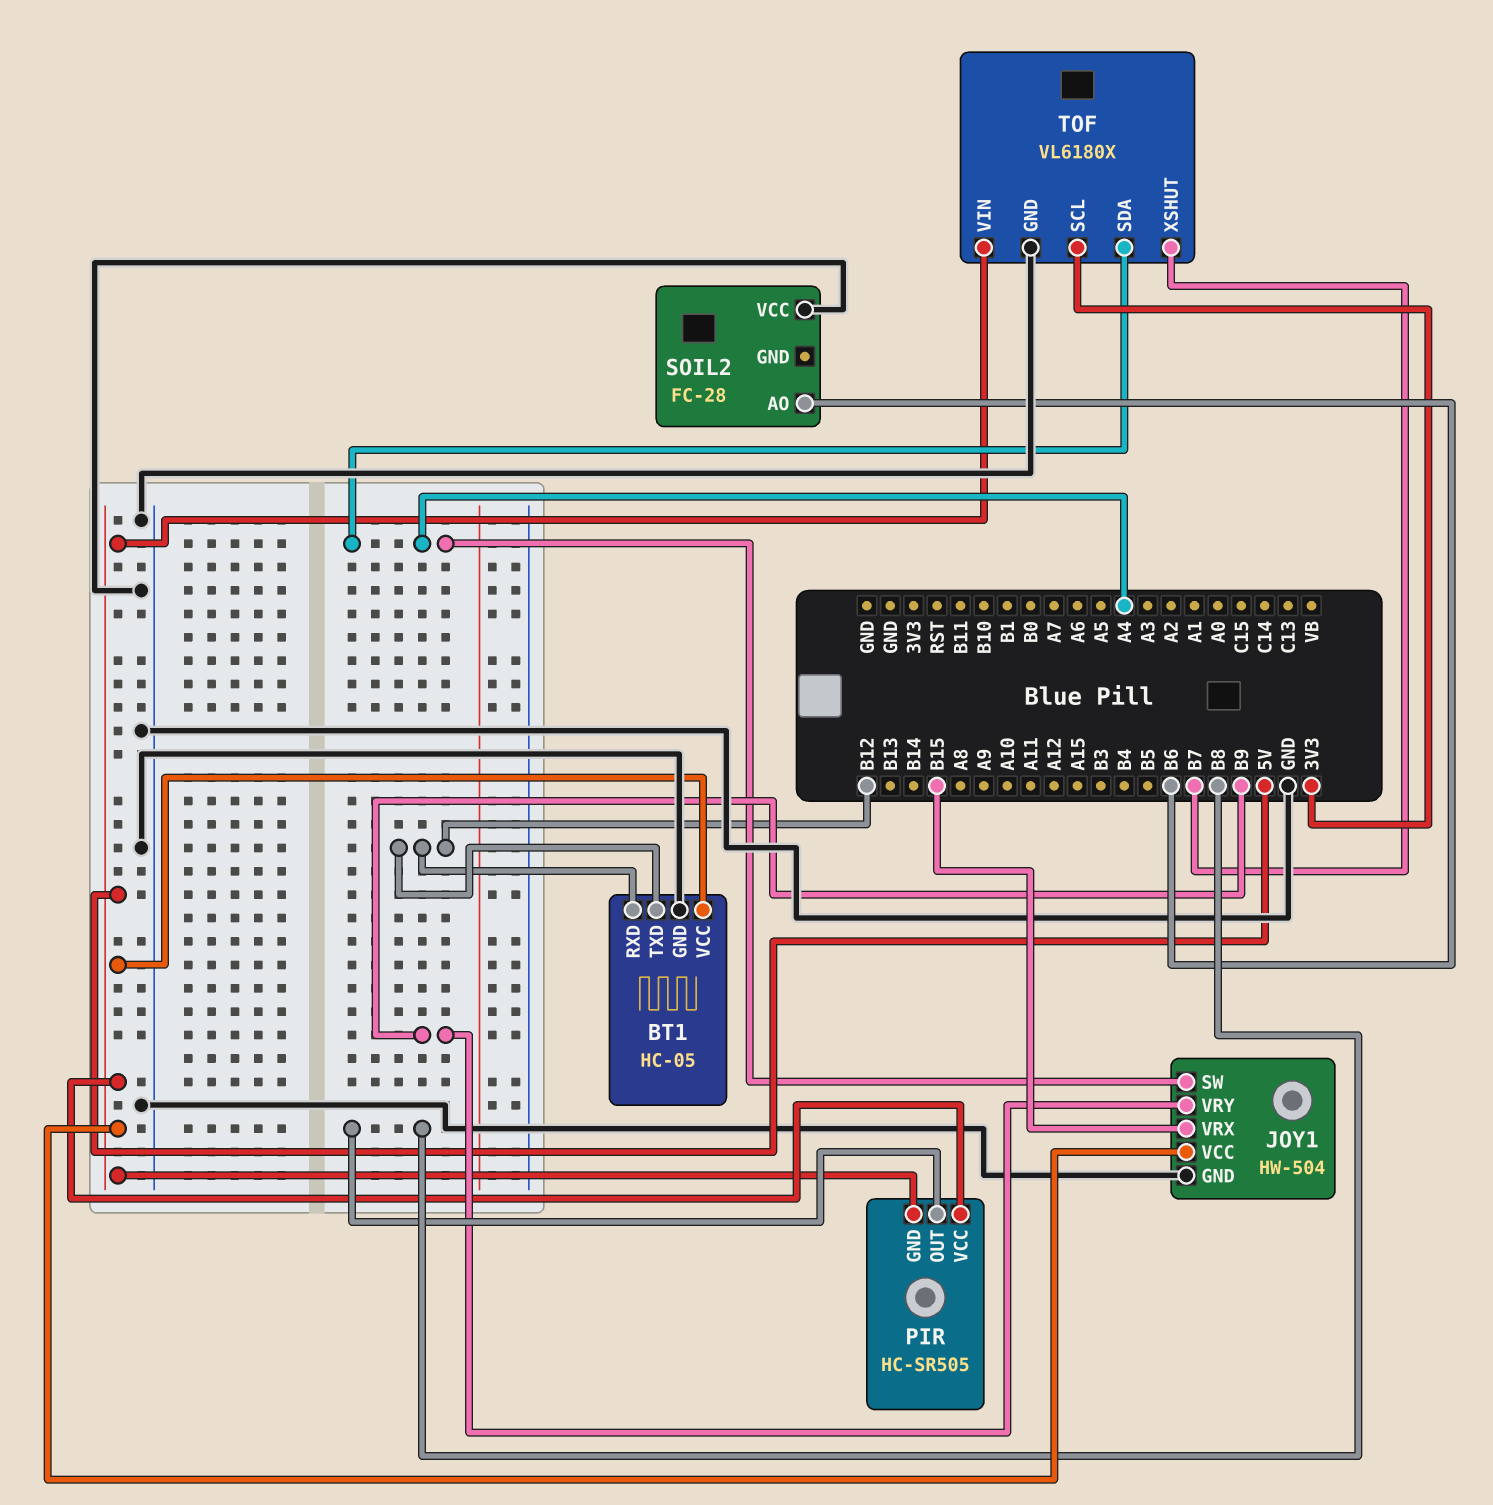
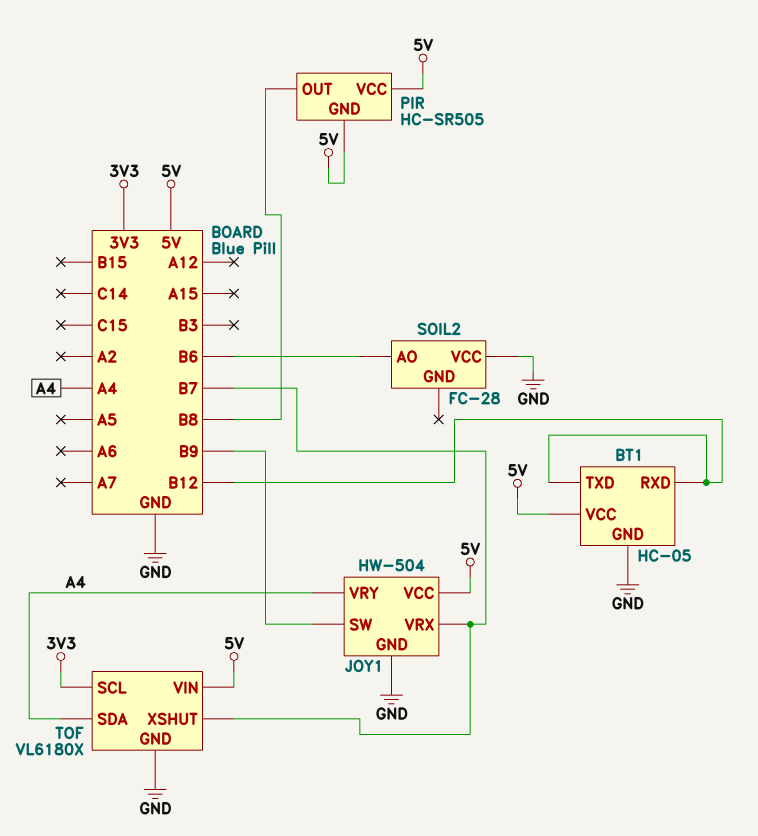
JOY1 pin SW: A4 -> B9
JOY1 pin VRX: B15 -> B7
JOY1 pin VRY: B9 -> A4

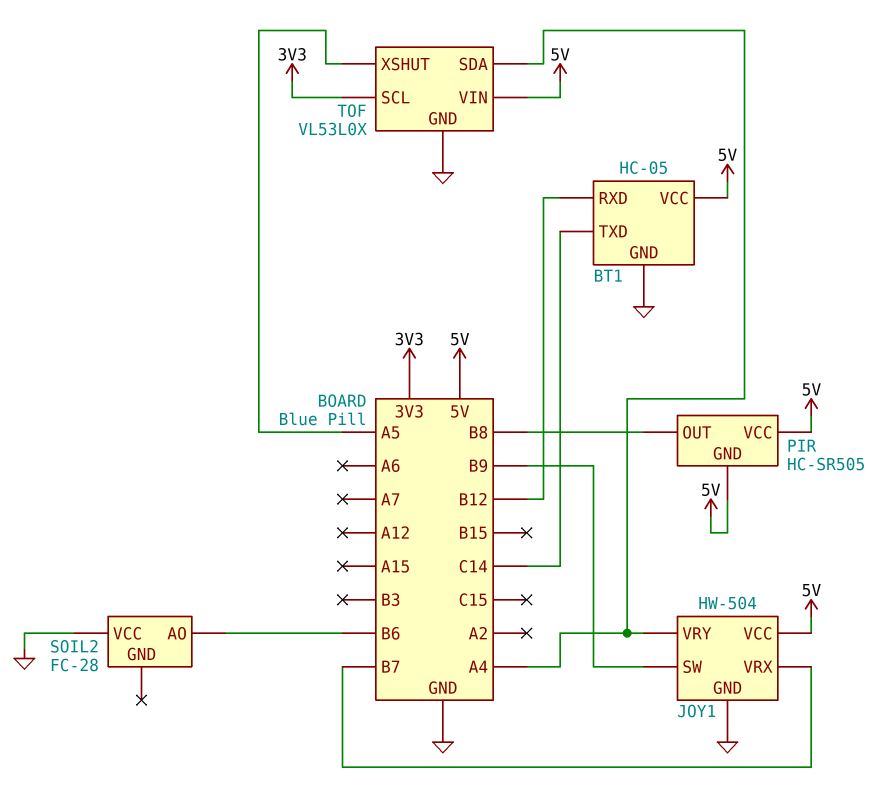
BT1 pin TXD: B12 -> C14
TOF: VL6180X -> VL53L0X
TOF pin XSHUT: B7 -> A5

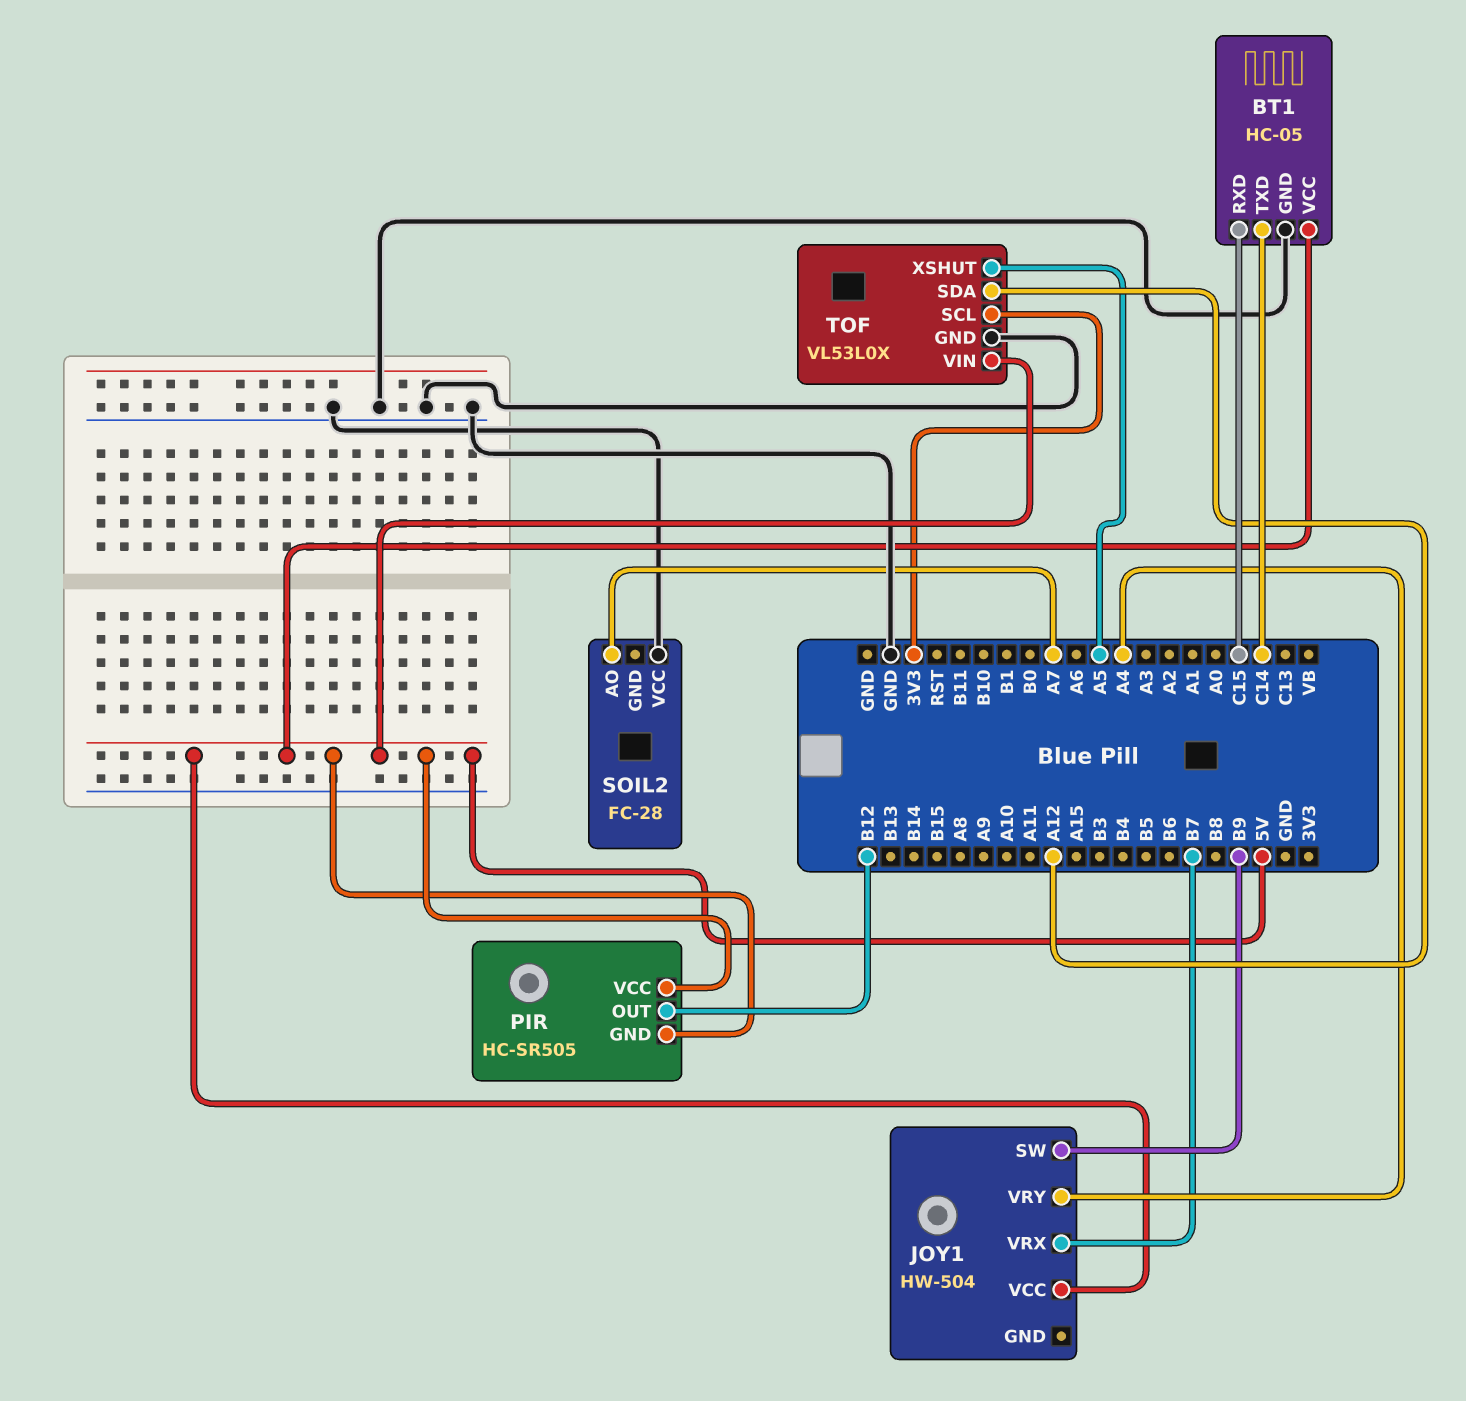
BT1 pin RXD: B12 -> C15
JOY1 pin GND: GND -> none
PIR pin OUT: B8 -> B12
SOIL2 pin AO: B6 -> A7
TOF pin SDA: A4 -> A12

